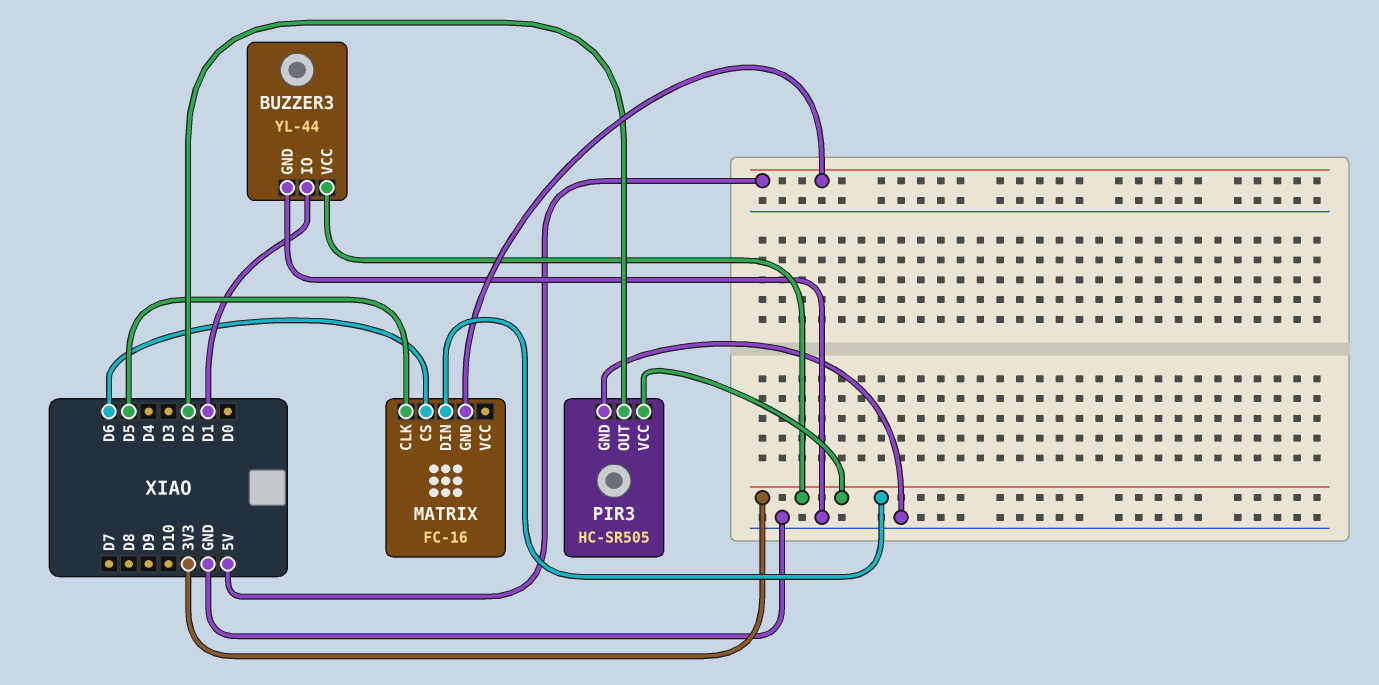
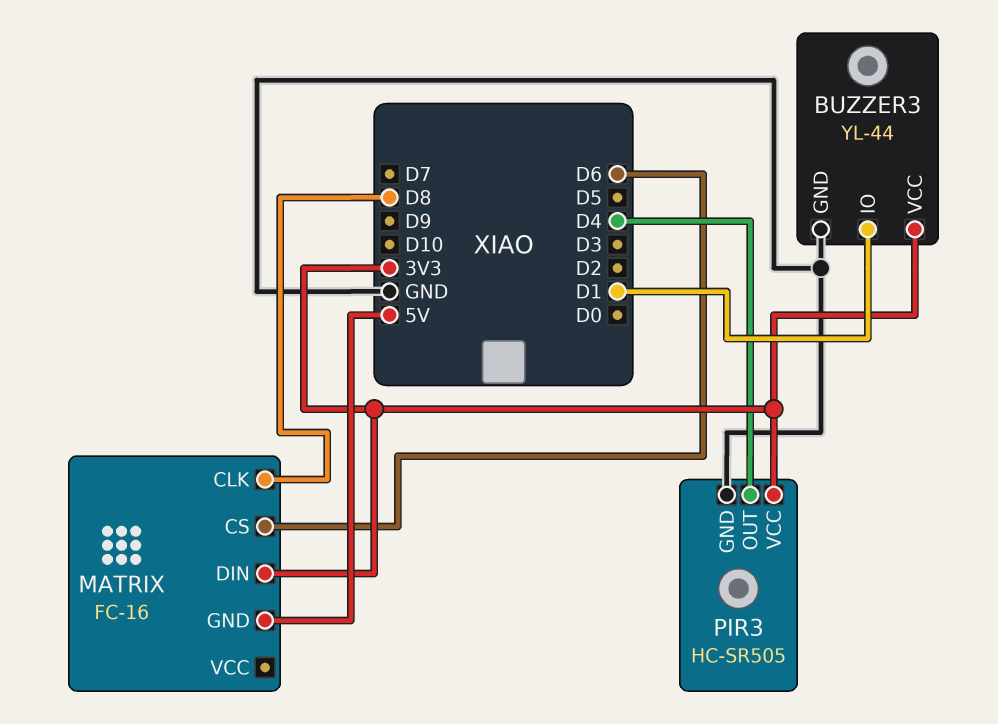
MATRIX pin CLK: D5 -> D8
PIR3 pin OUT: D2 -> D4

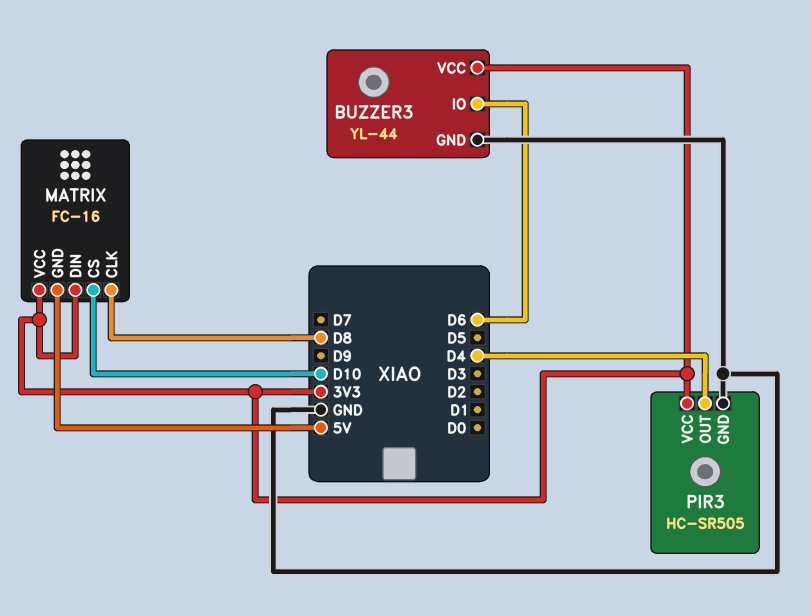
BUZZER3 pin IO: D1 -> D6
MATRIX pin CS: D6 -> D10
MATRIX pin VCC: none -> 3V3

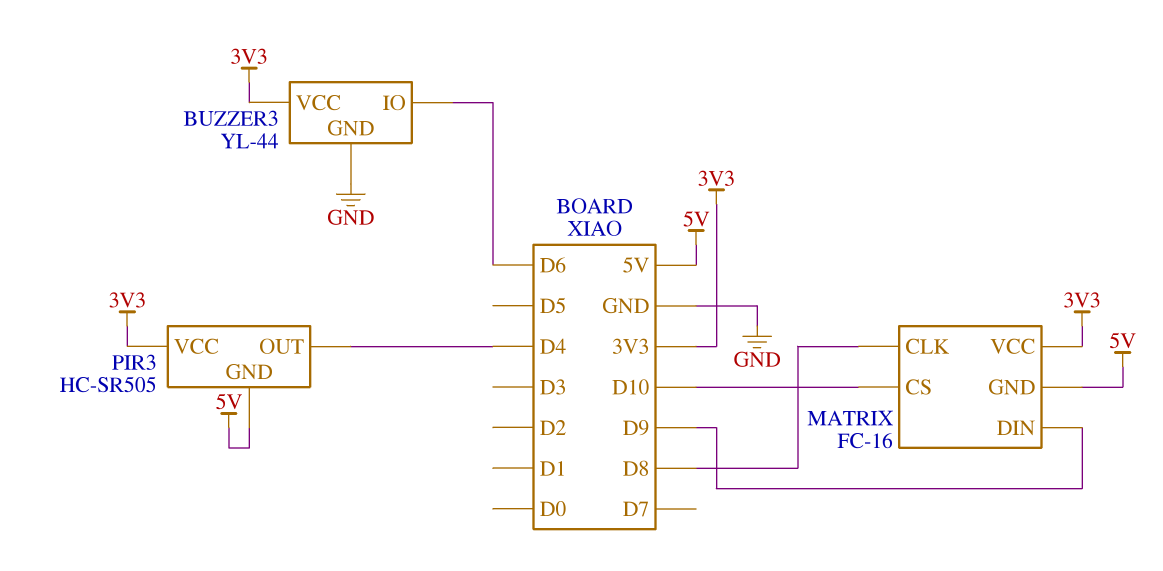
MATRIX pin DIN: 3V3 -> D9
PIR3 pin GND: GND -> 5V

